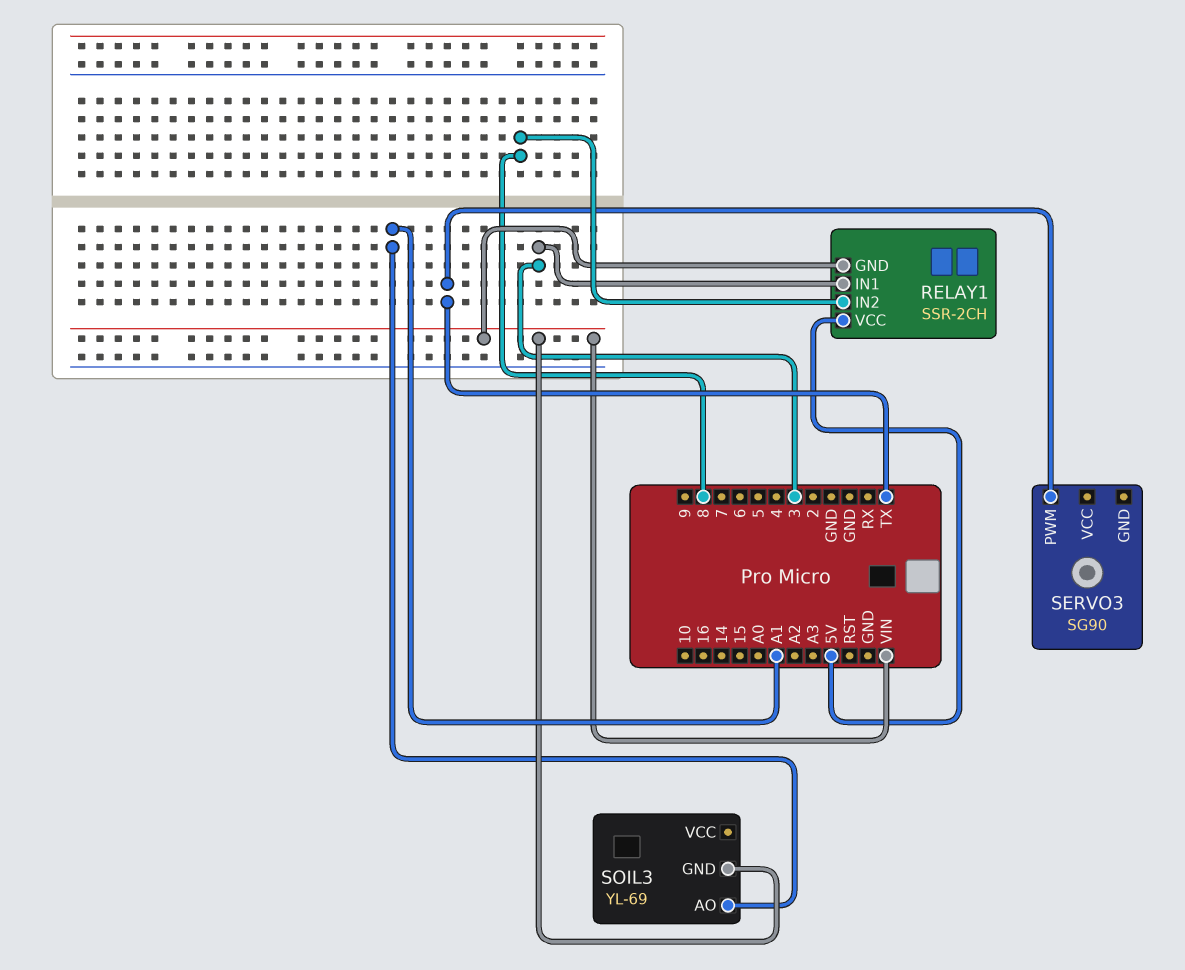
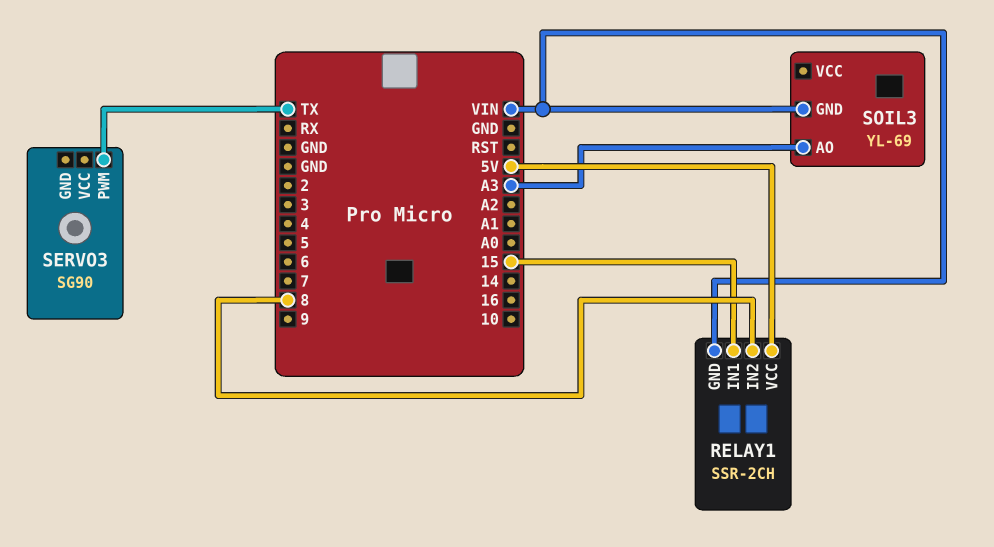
RELAY1 pin IN1: 3 -> 15
SOIL3 pin AO: A1 -> A3

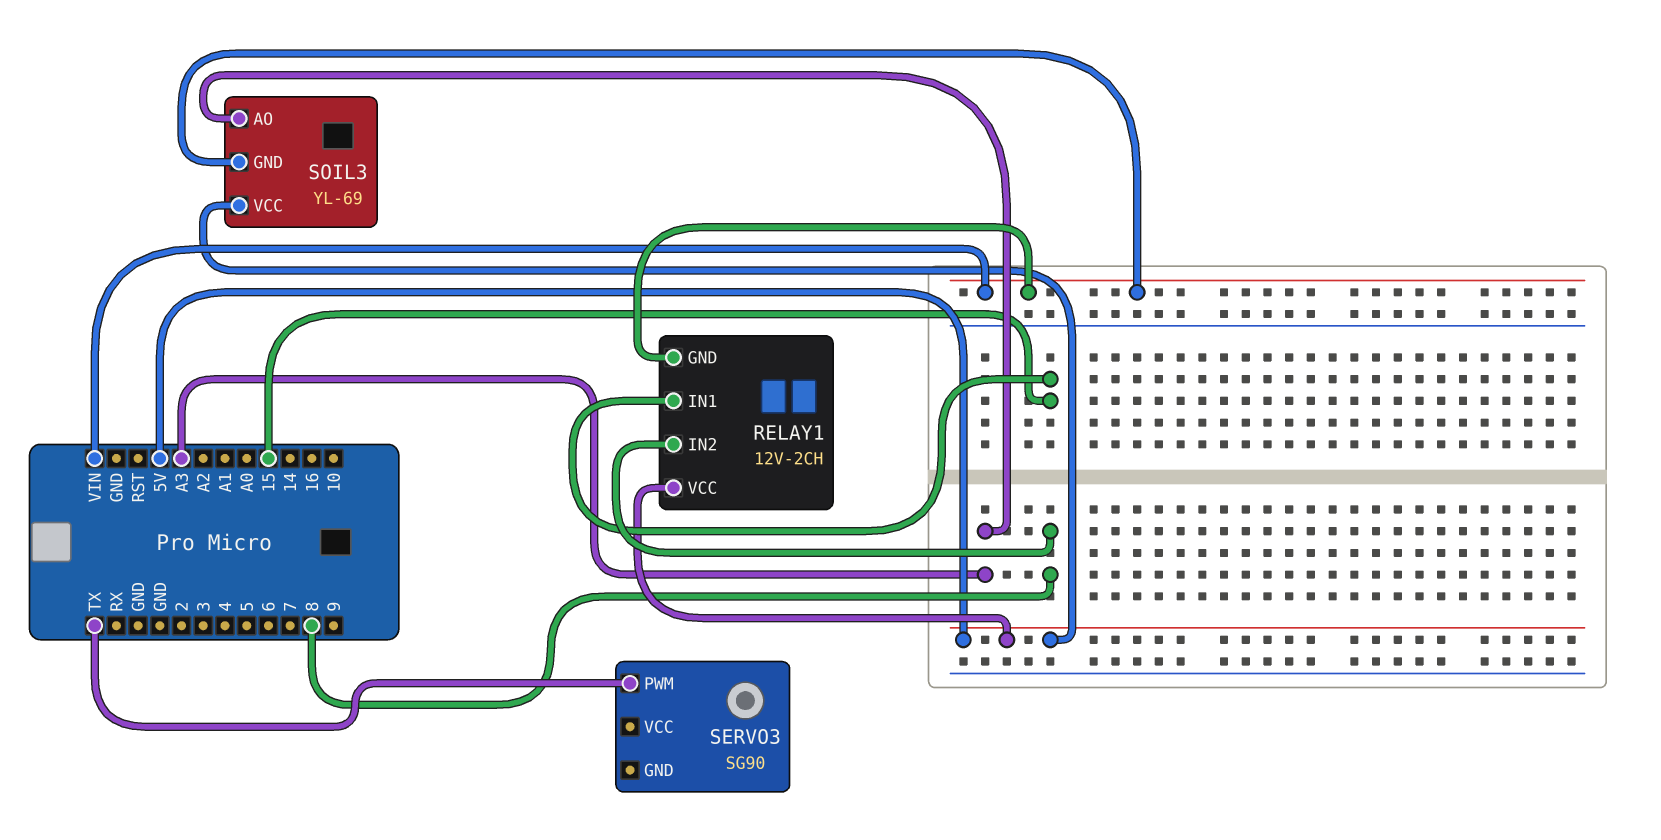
RELAY1: SSR-2CH -> 12V-2CH
SOIL3 pin VCC: none -> 5V

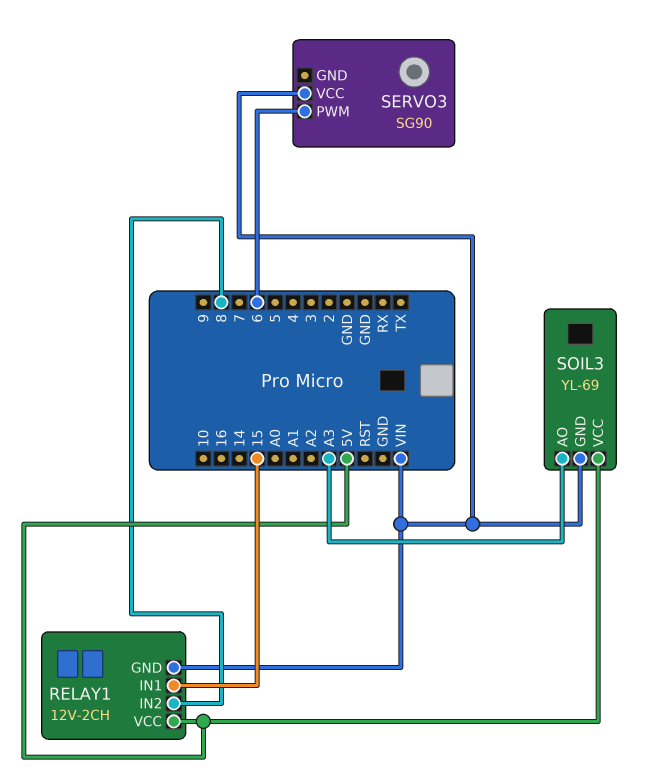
SERVO3 pin PWM: TX -> 6
SERVO3 pin VCC: none -> VIN

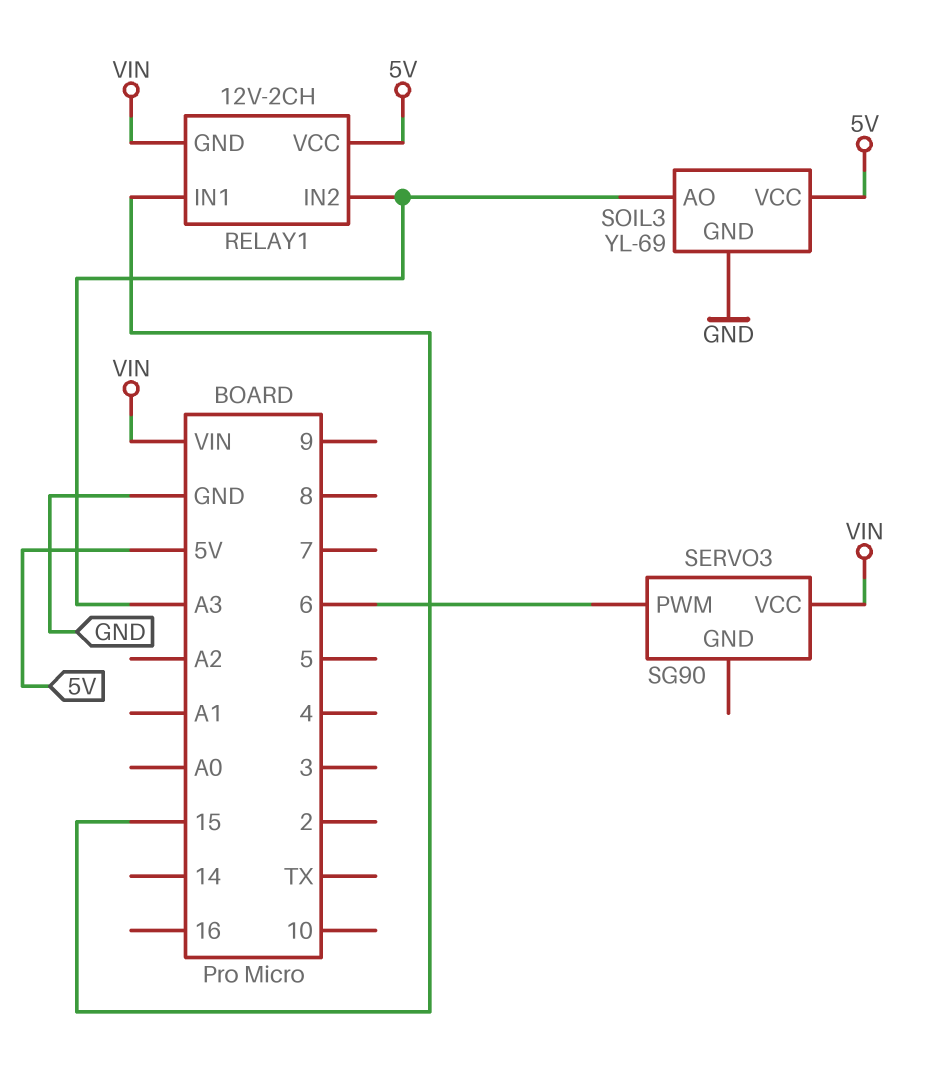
RELAY1 pin IN2: 8 -> A3
SOIL3 pin GND: VIN -> GND

